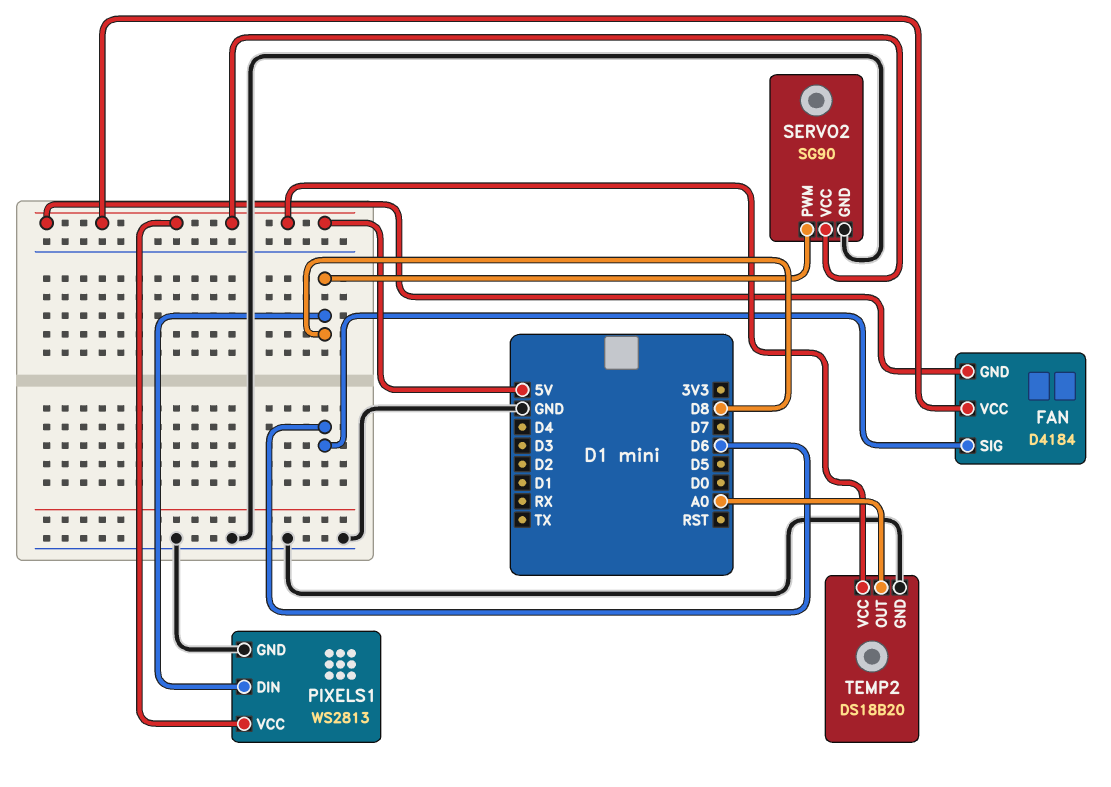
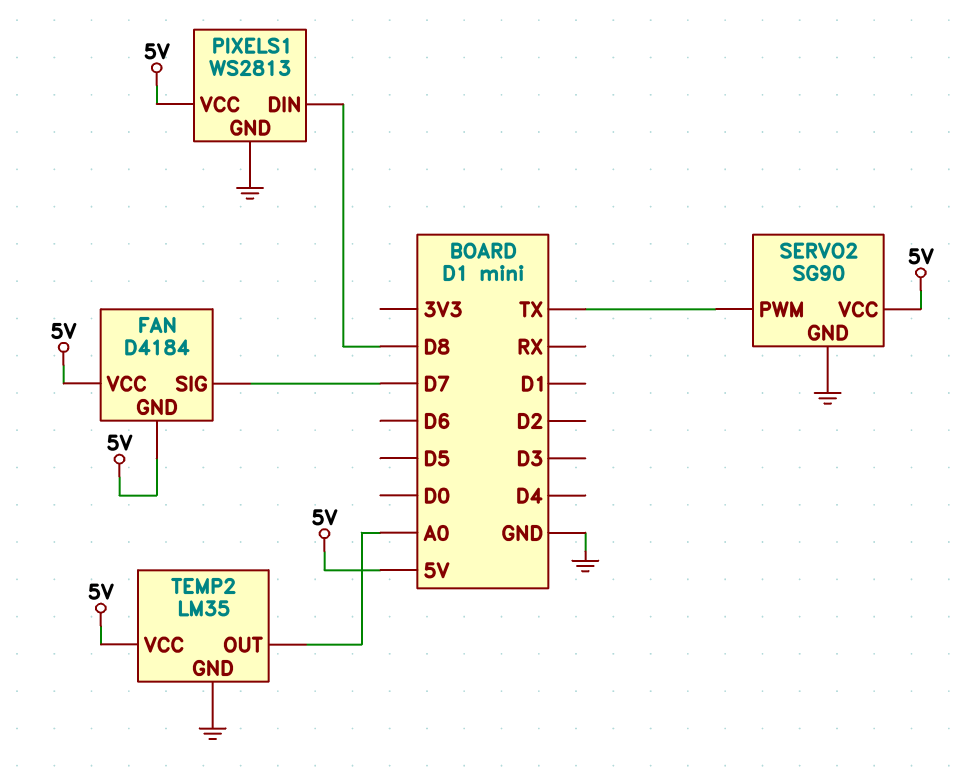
FAN pin SIG: D6 -> D7
SERVO2 pin PWM: D8 -> TX
TEMP2: DS18B20 -> LM35

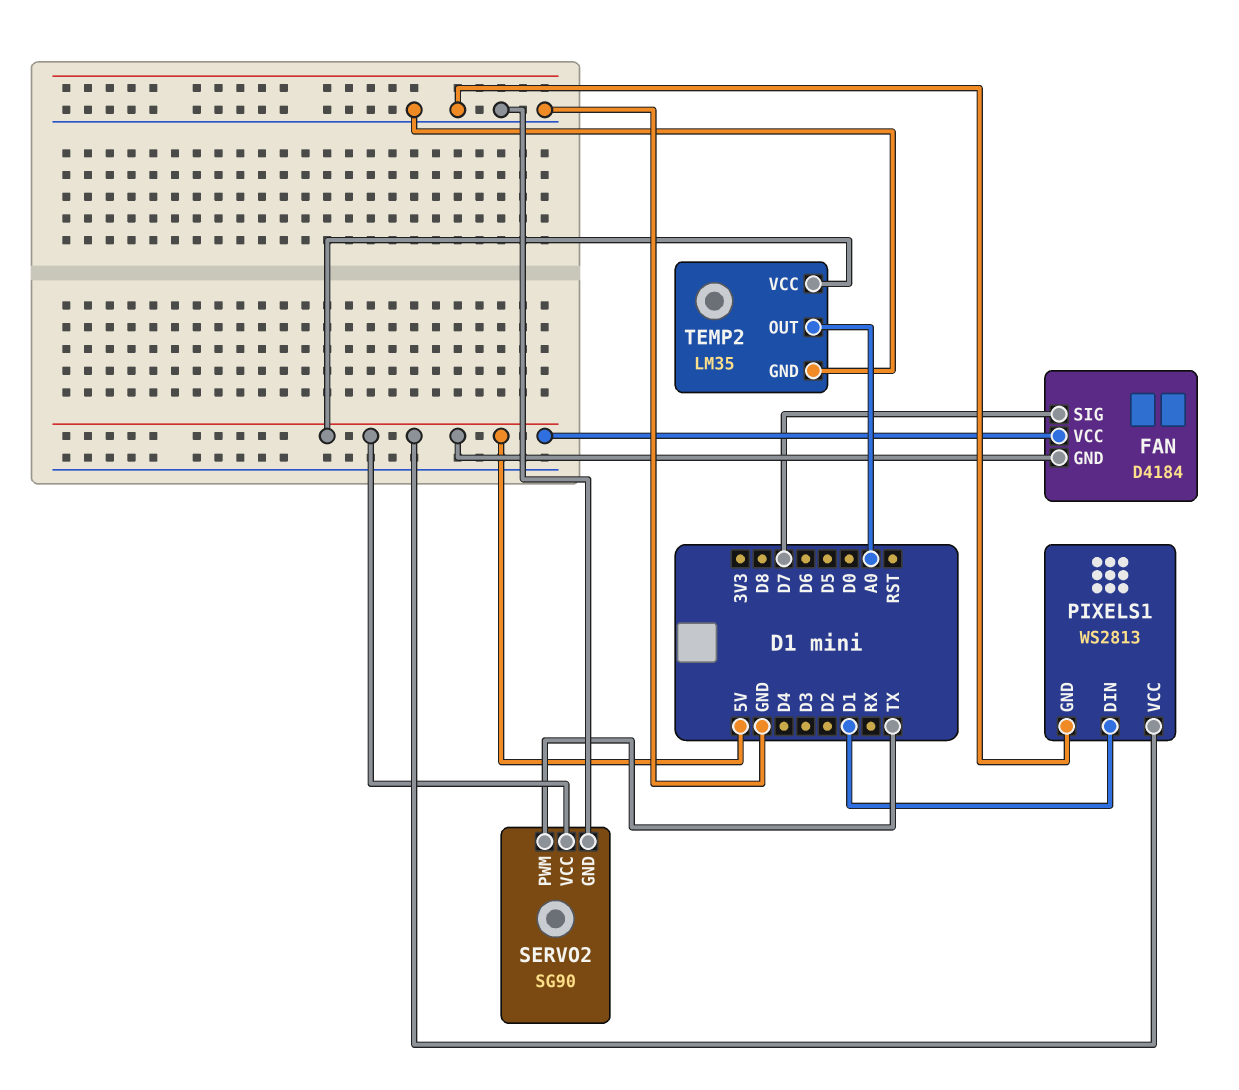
PIXELS1 pin DIN: D8 -> D1

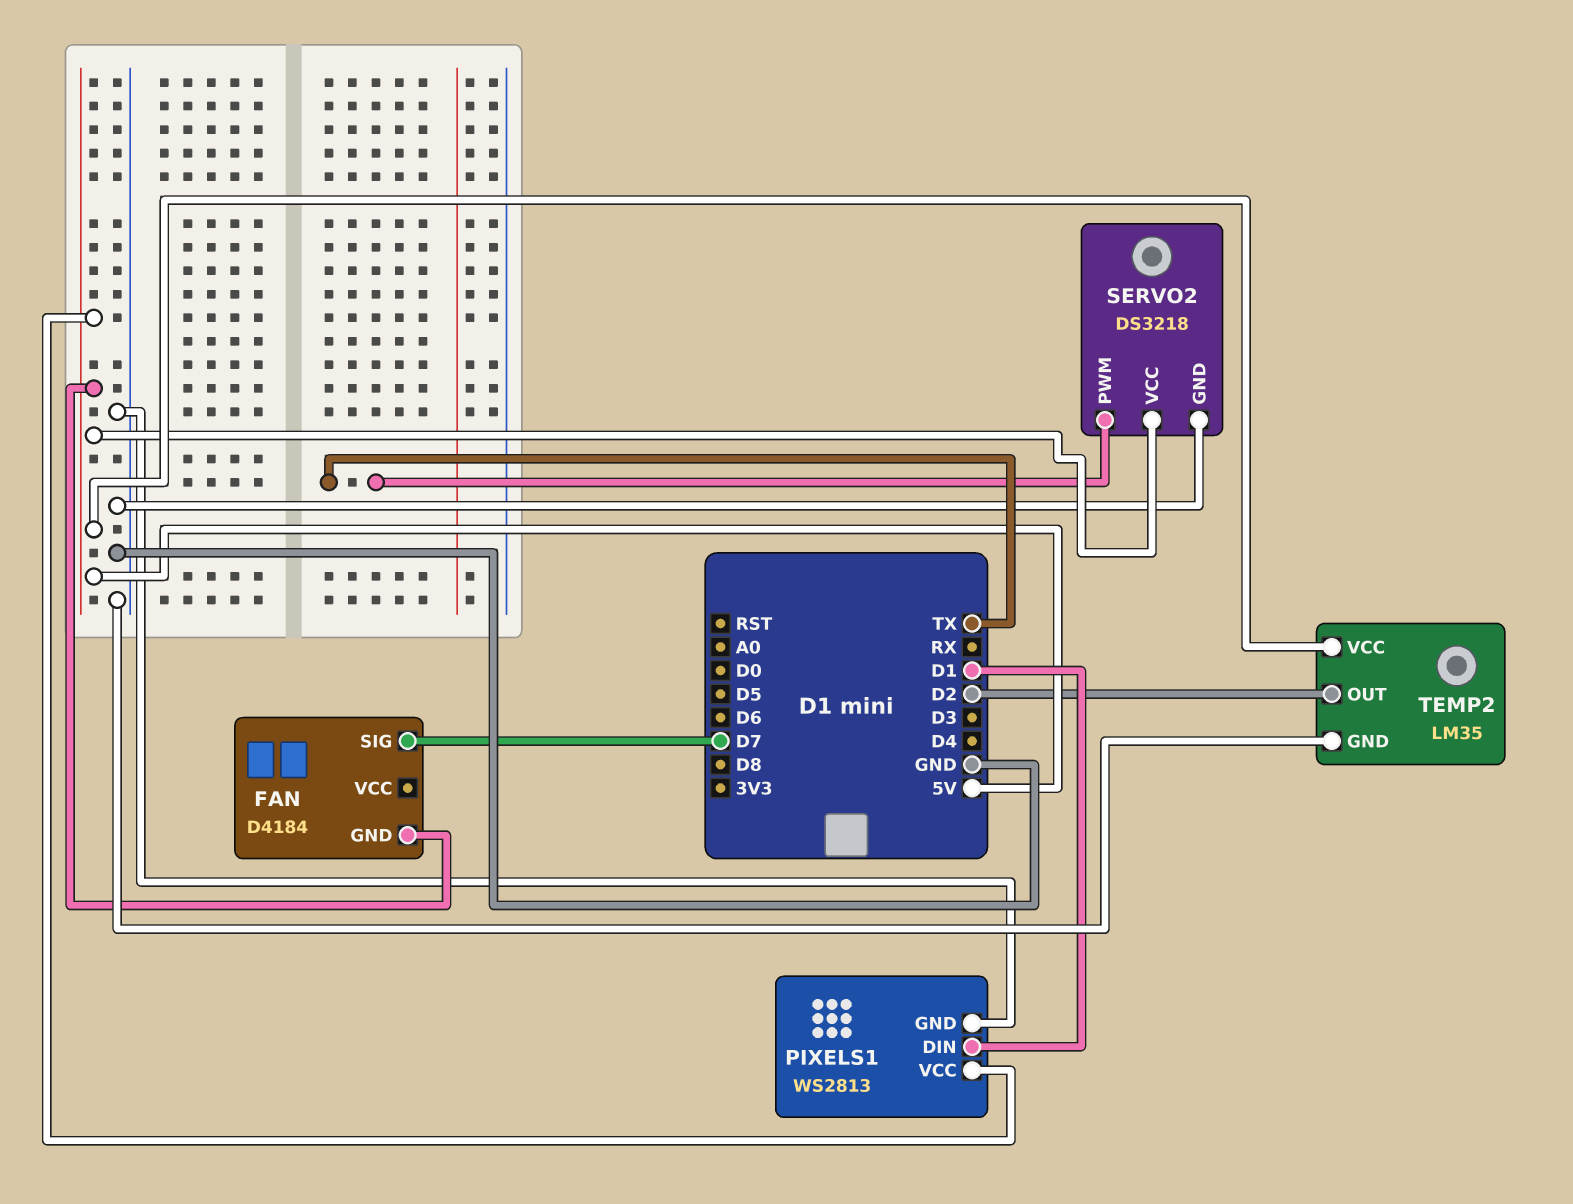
FAN pin VCC: 5V -> none
SERVO2: SG90 -> DS3218
TEMP2 pin OUT: A0 -> D2

